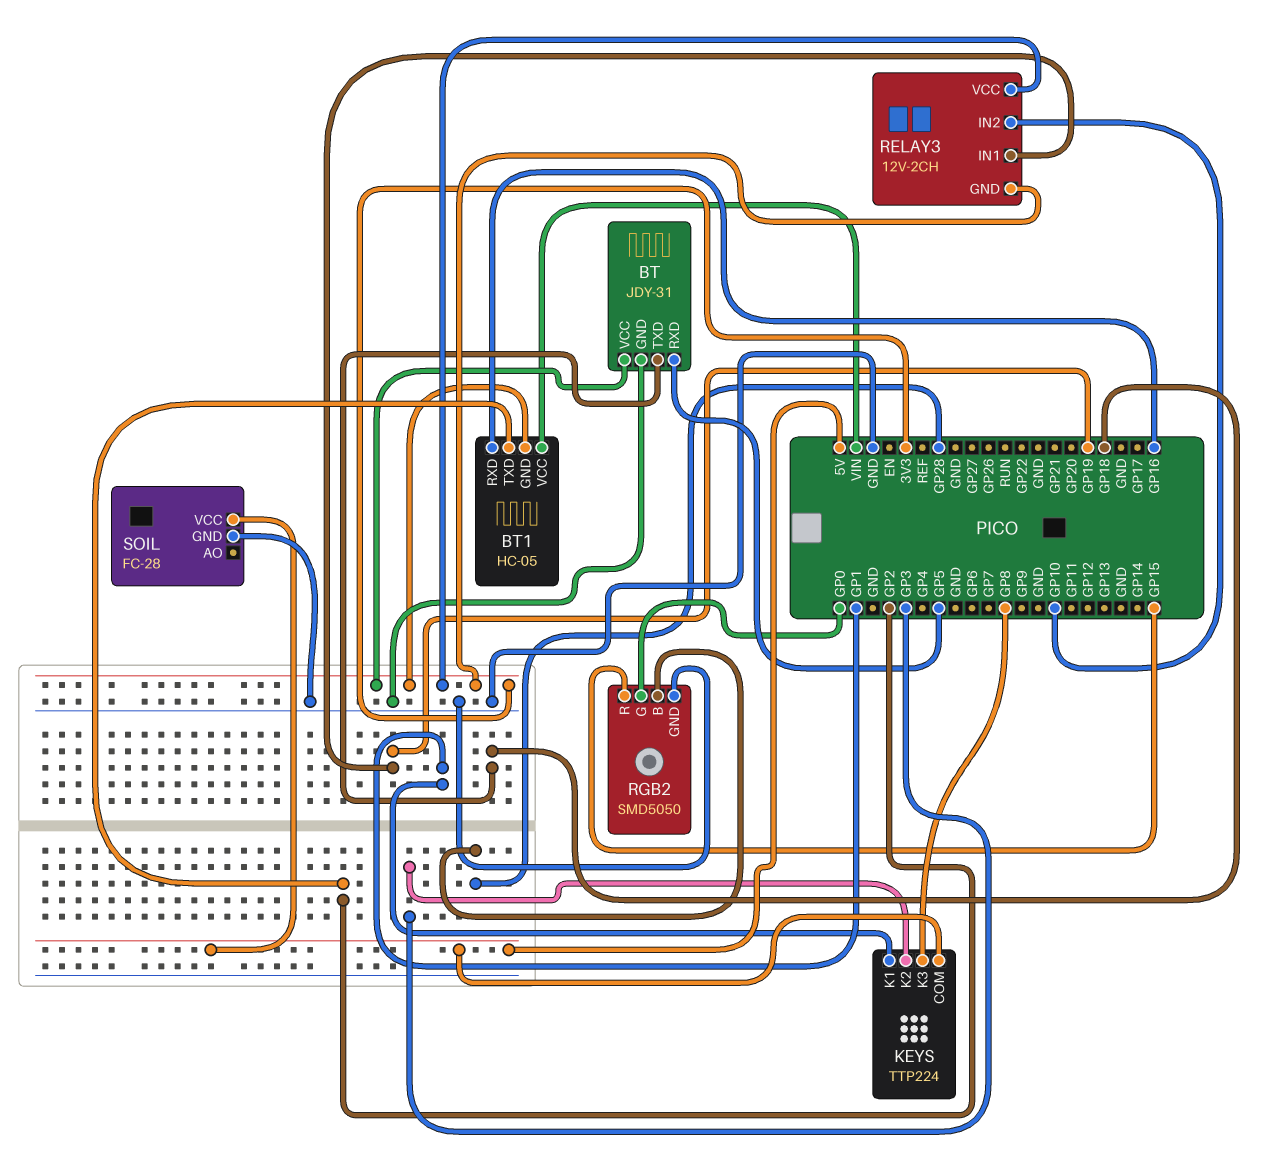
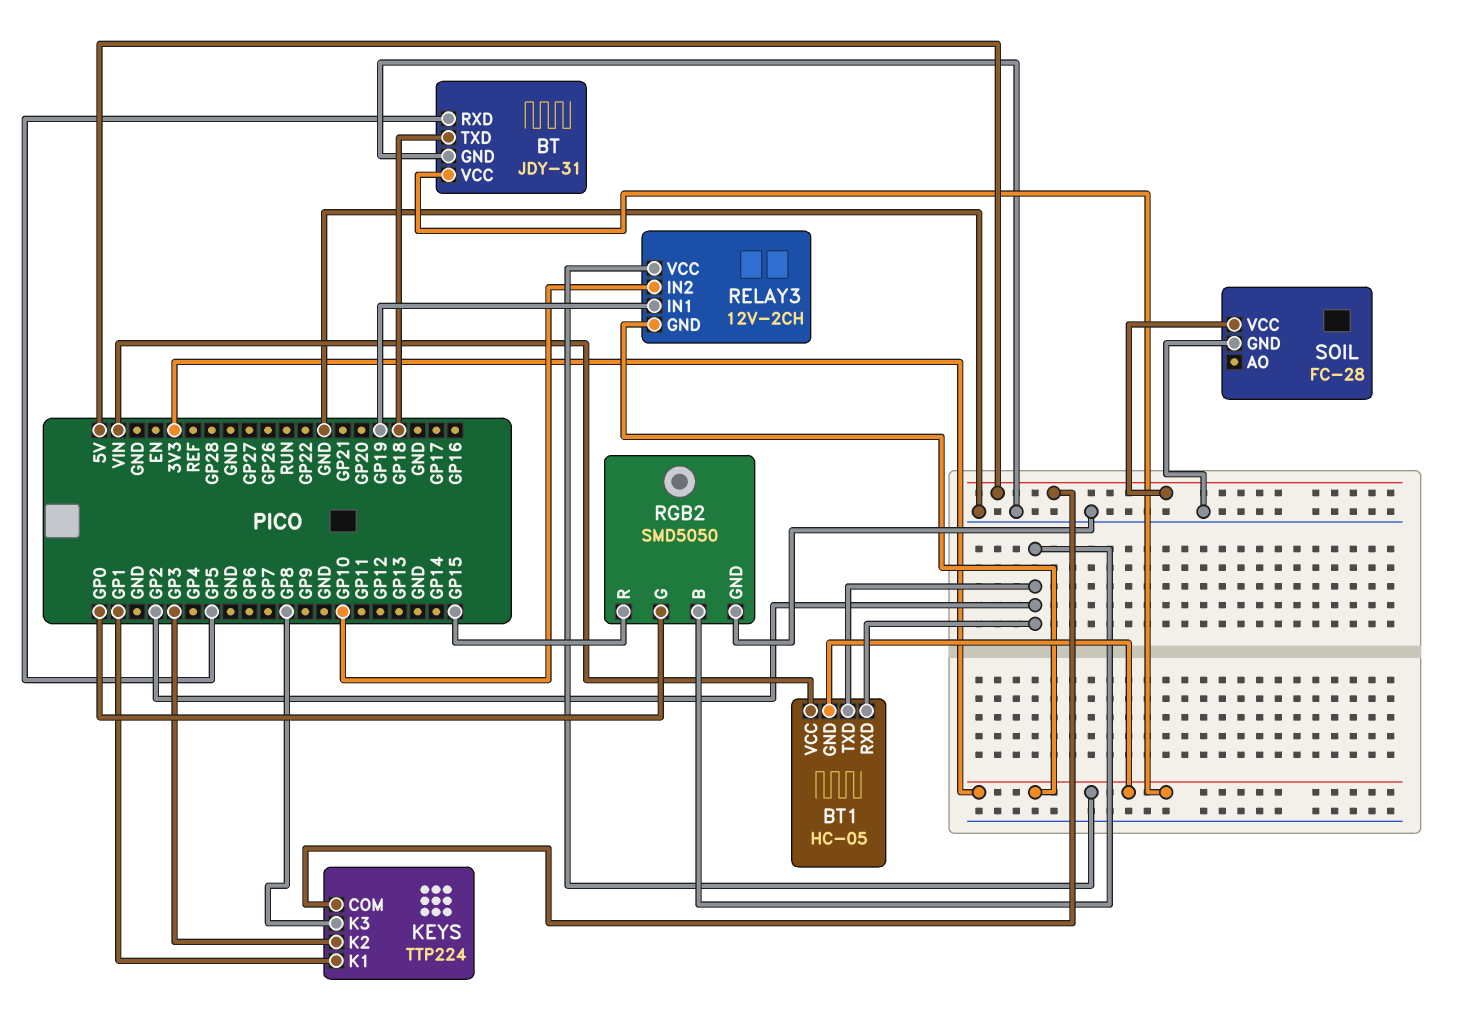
BT1 pin RXD: GP16 -> GP2
RGB2 pin B: GP28 -> GP2

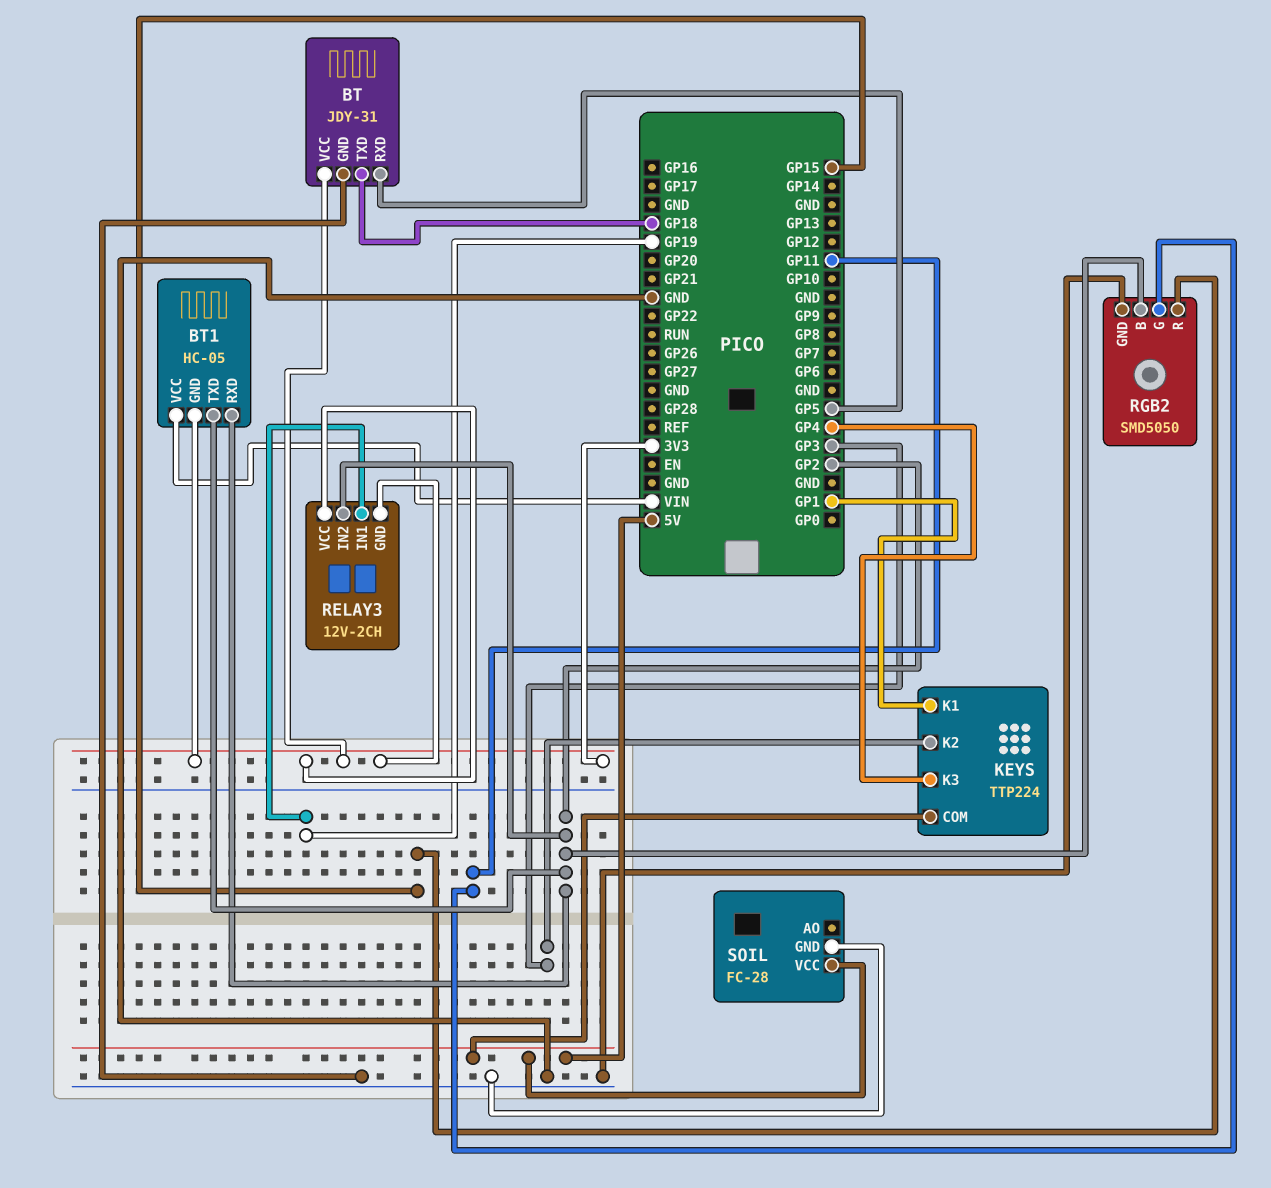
KEYS pin K3: GP8 -> GP4
RELAY3 pin IN2: GP10 -> GP2
RGB2 pin G: GP0 -> GP11

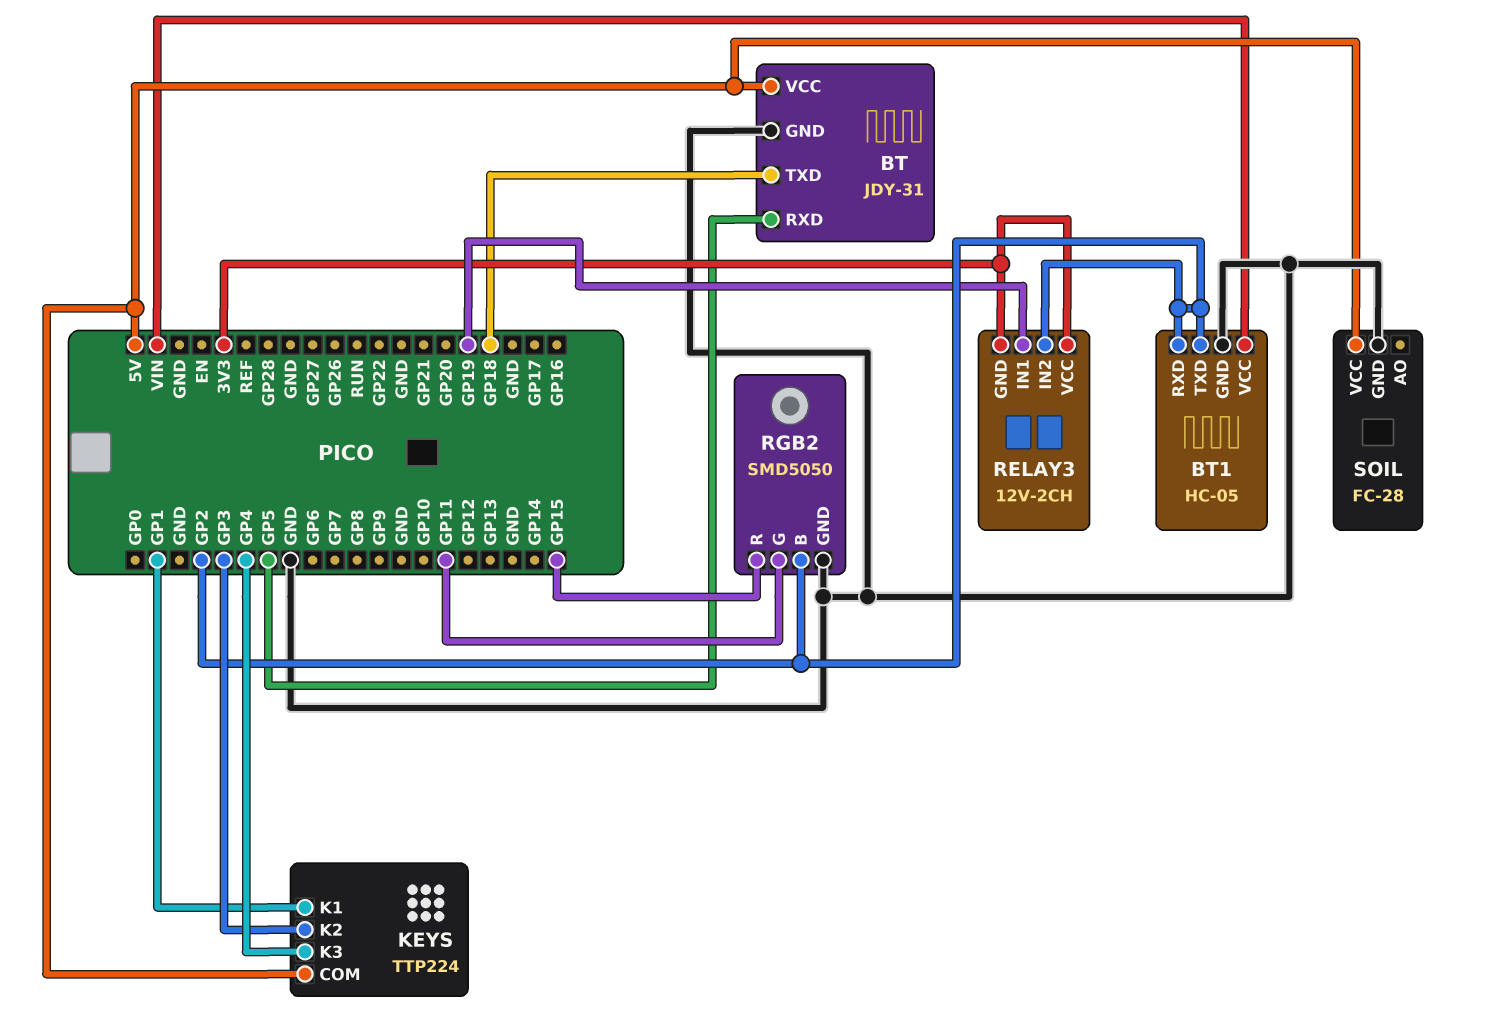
BT pin VCC: 3V3 -> 5V
BT1 pin GND: 3V3 -> GND

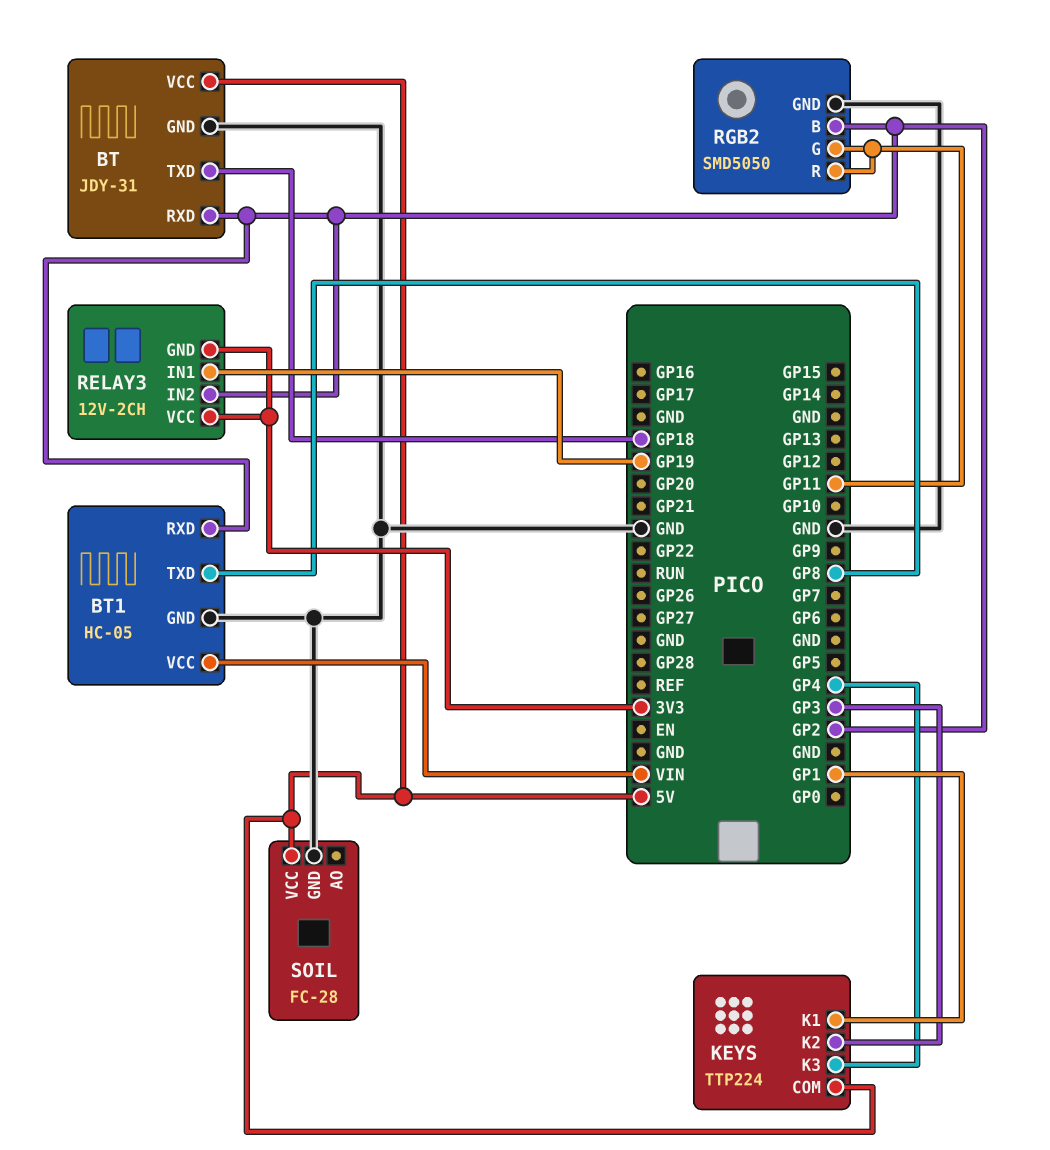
BT pin RXD: GP5 -> GP2
BT1 pin TXD: GP2 -> GP8
RGB2 pin R: GP15 -> GP11

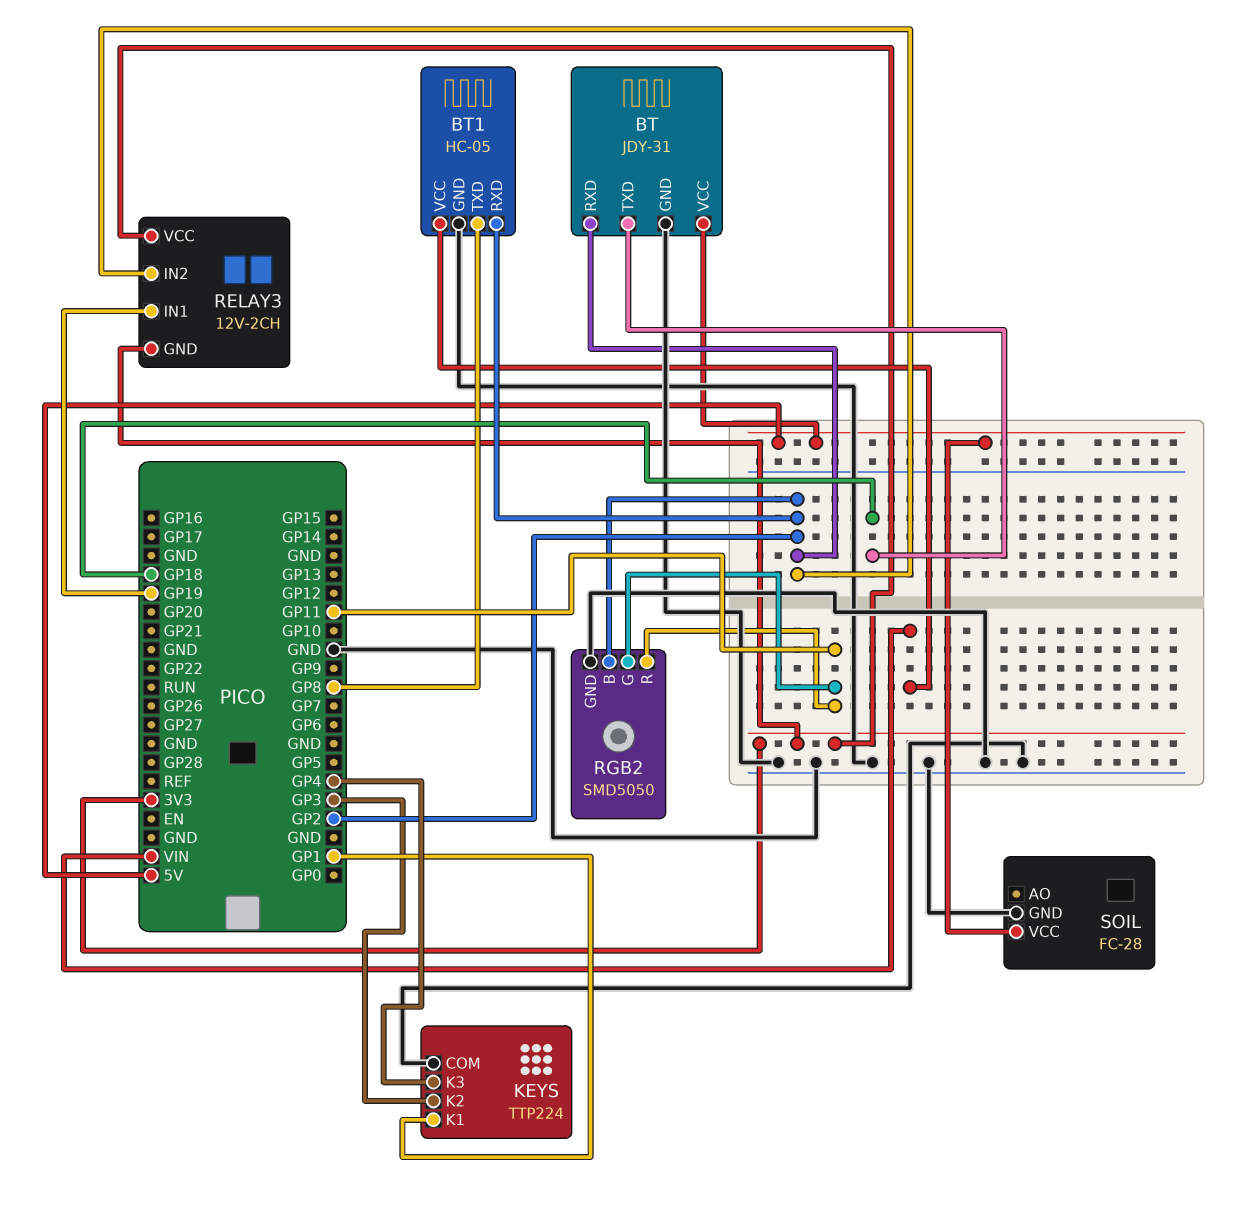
KEYS pin COM: 5V -> GND

